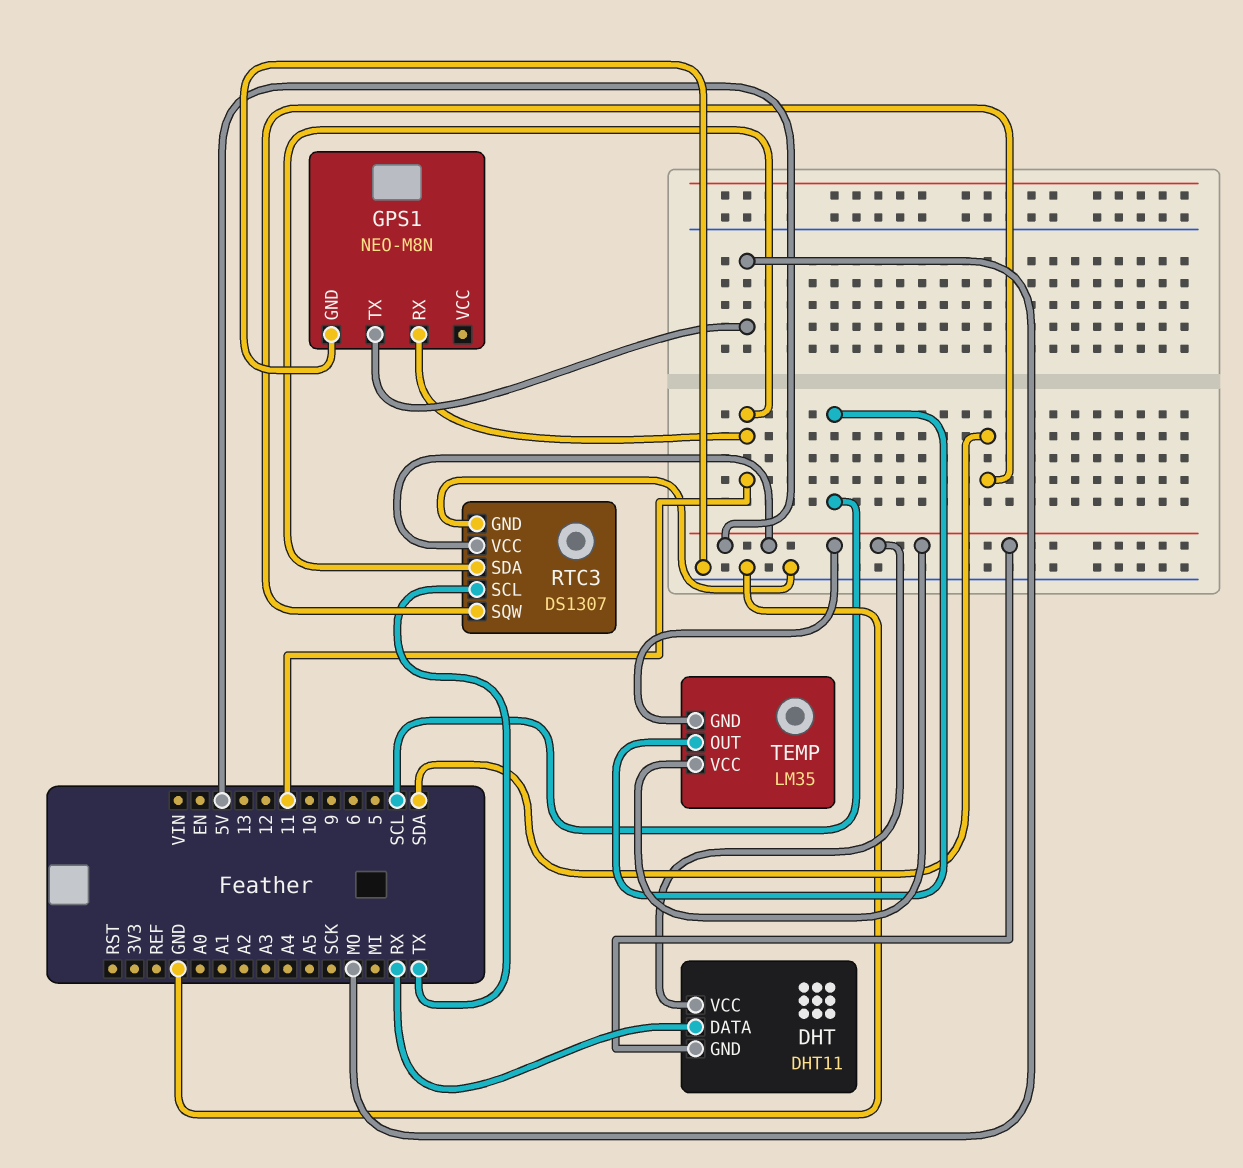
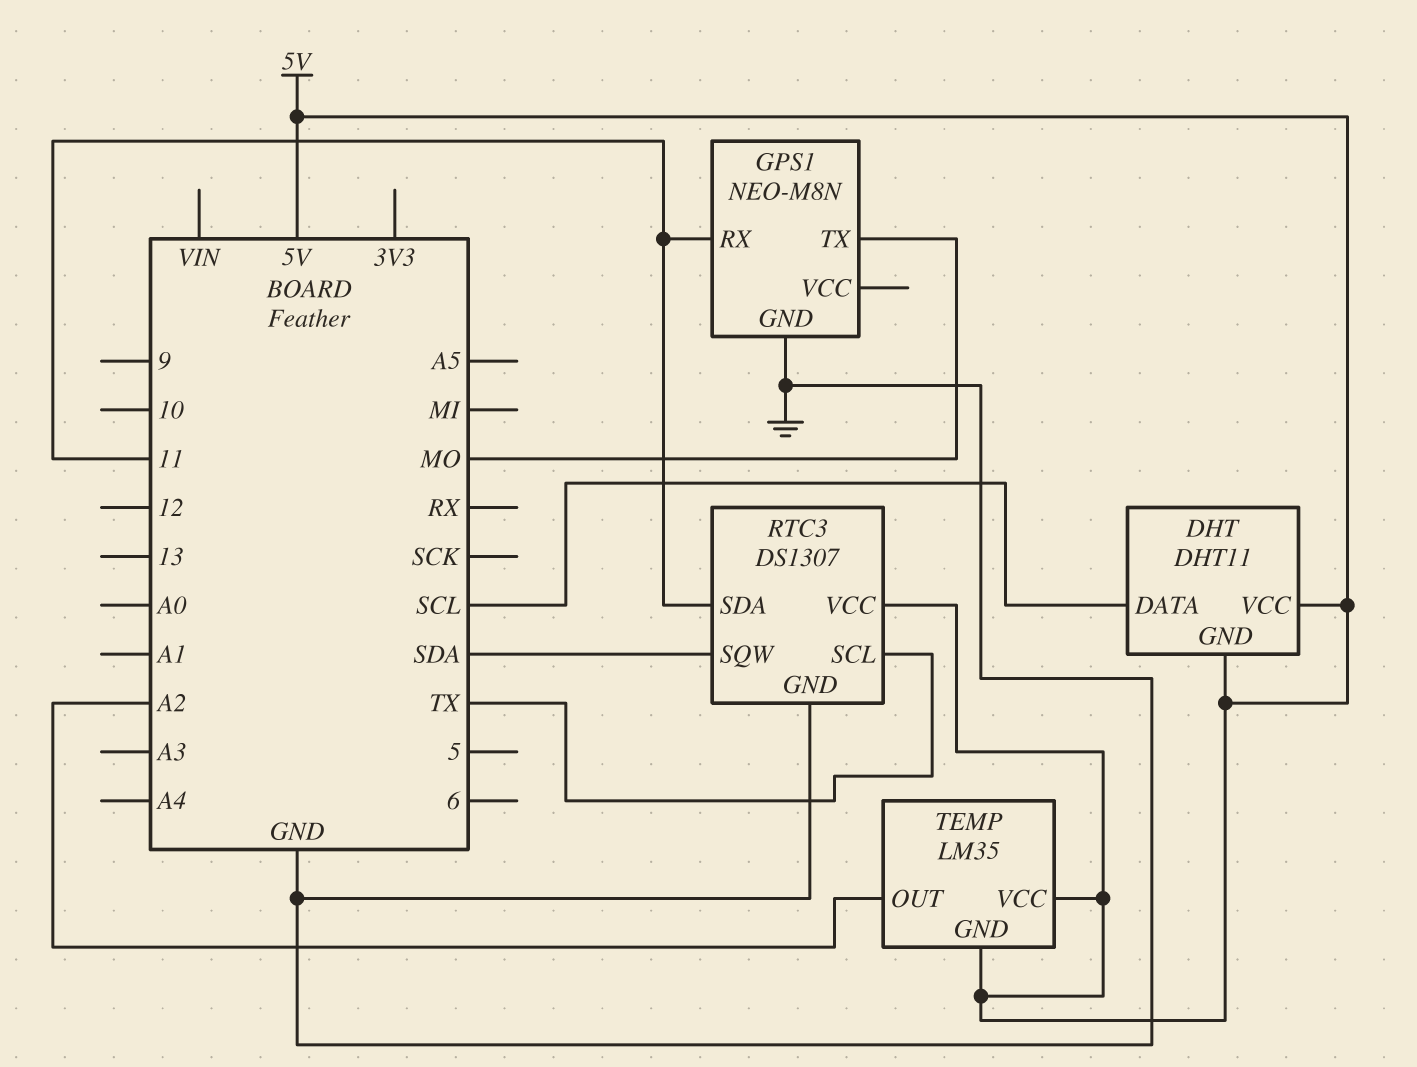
DHT pin DATA: RX -> SCL
TEMP pin OUT: SCL -> A2

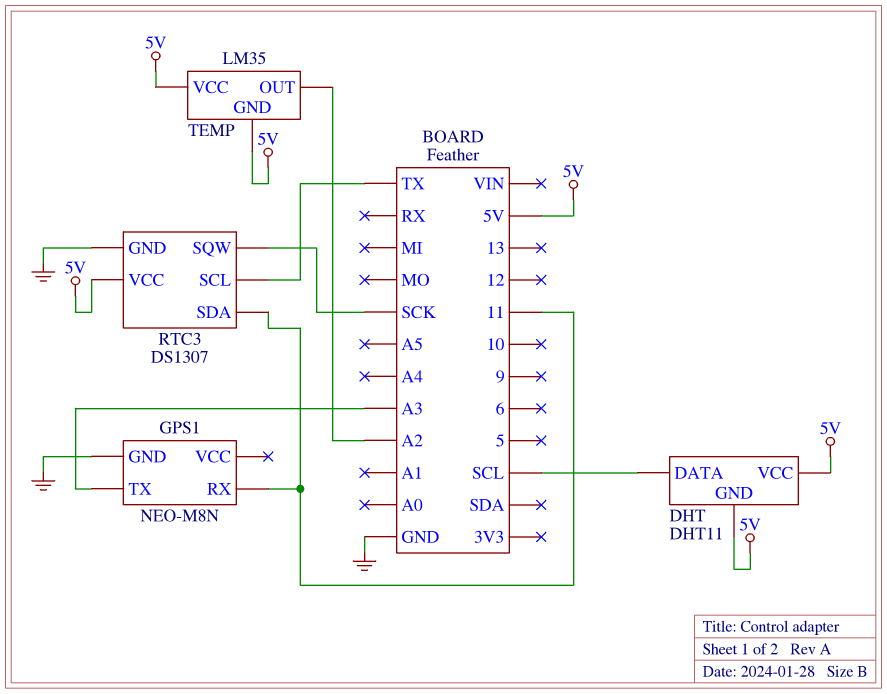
GPS1 pin TX: MO -> A3
RTC3 pin SQW: SDA -> SCK

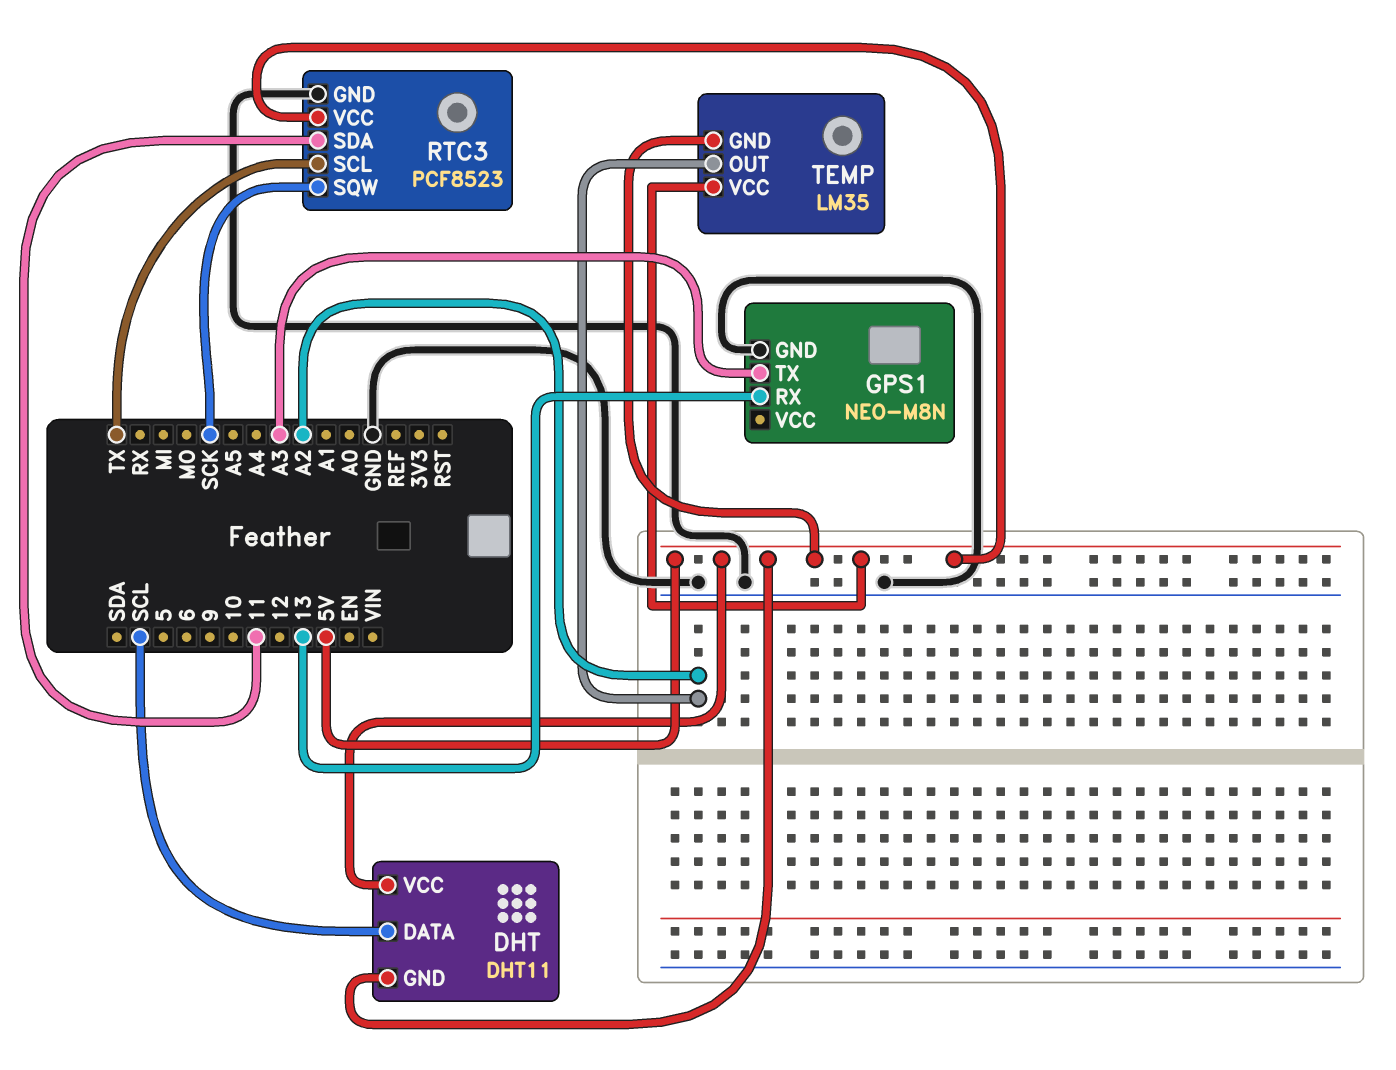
GPS1 pin RX: 11 -> 13
RTC3: DS1307 -> PCF8523

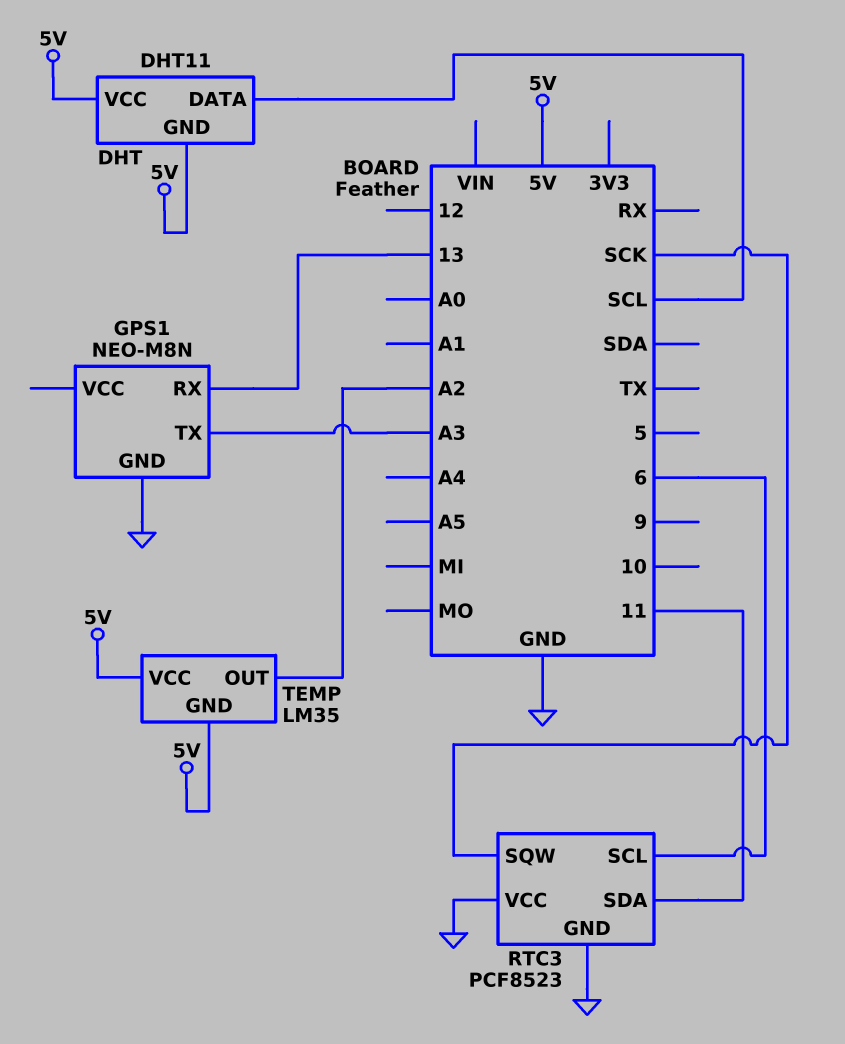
RTC3 pin SCL: TX -> 6
RTC3 pin VCC: 5V -> GND

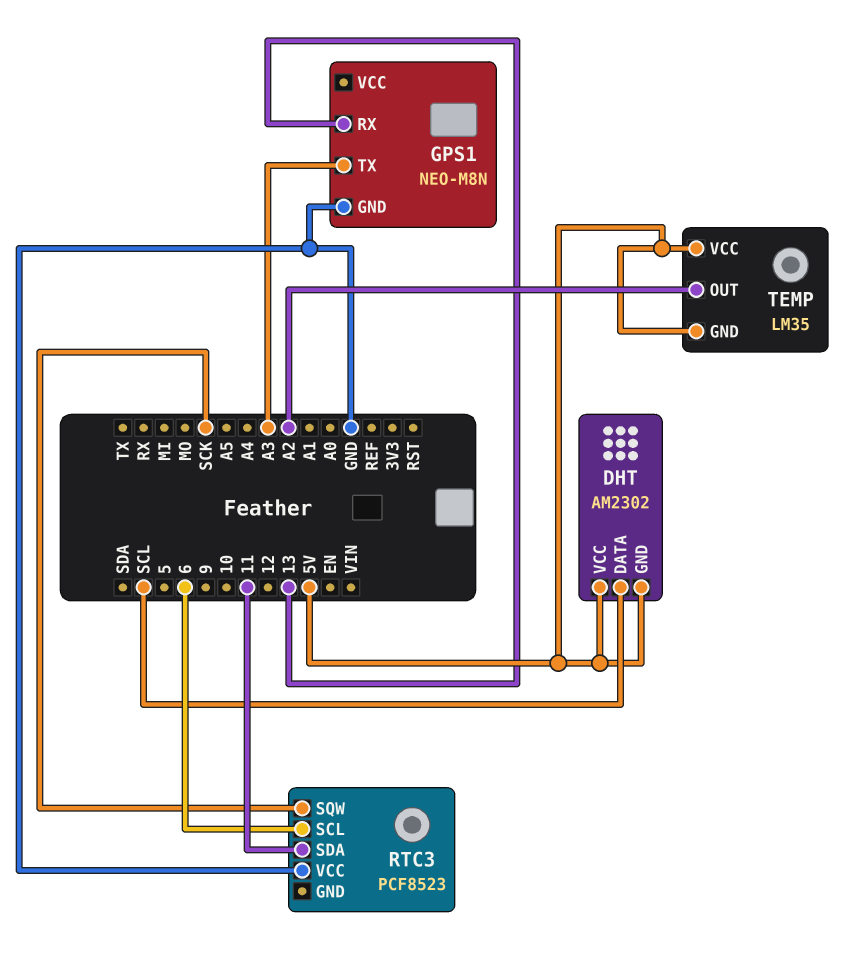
DHT: DHT11 -> AM2302
RTC3 pin GND: GND -> none

